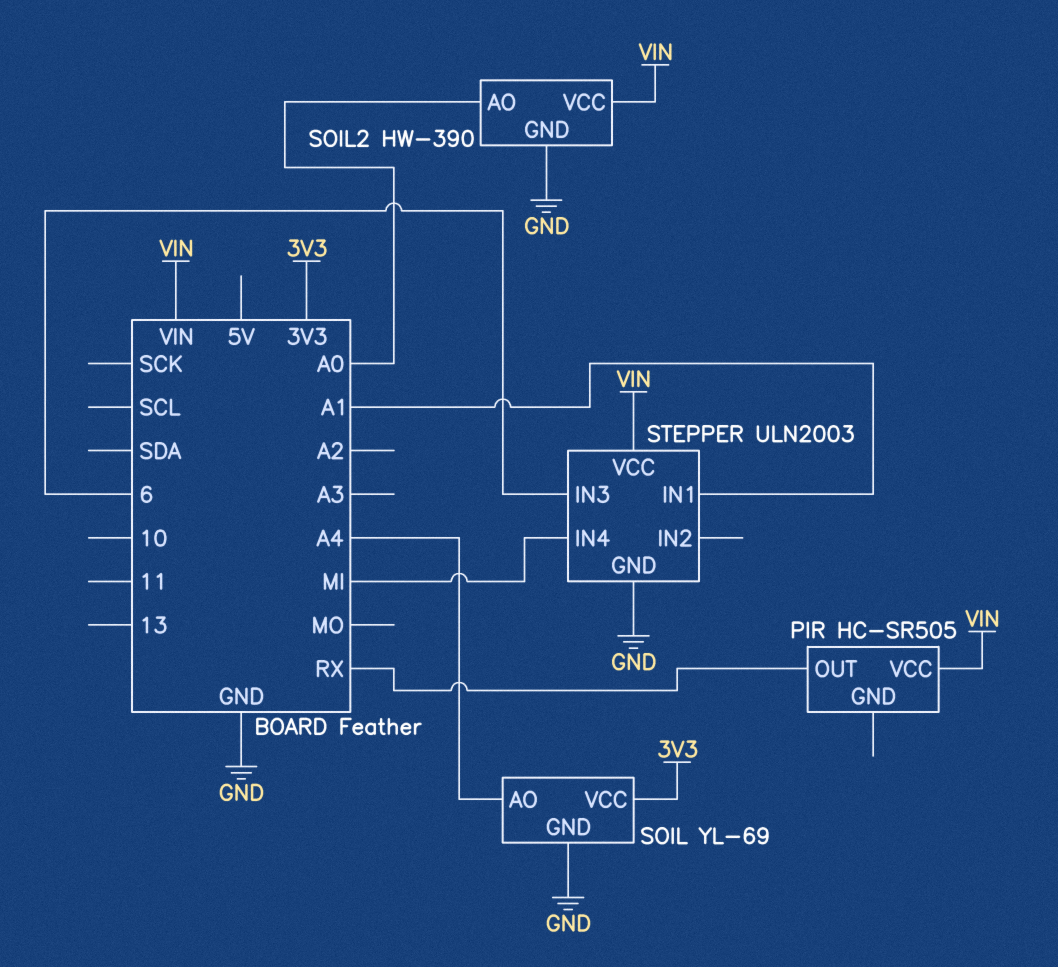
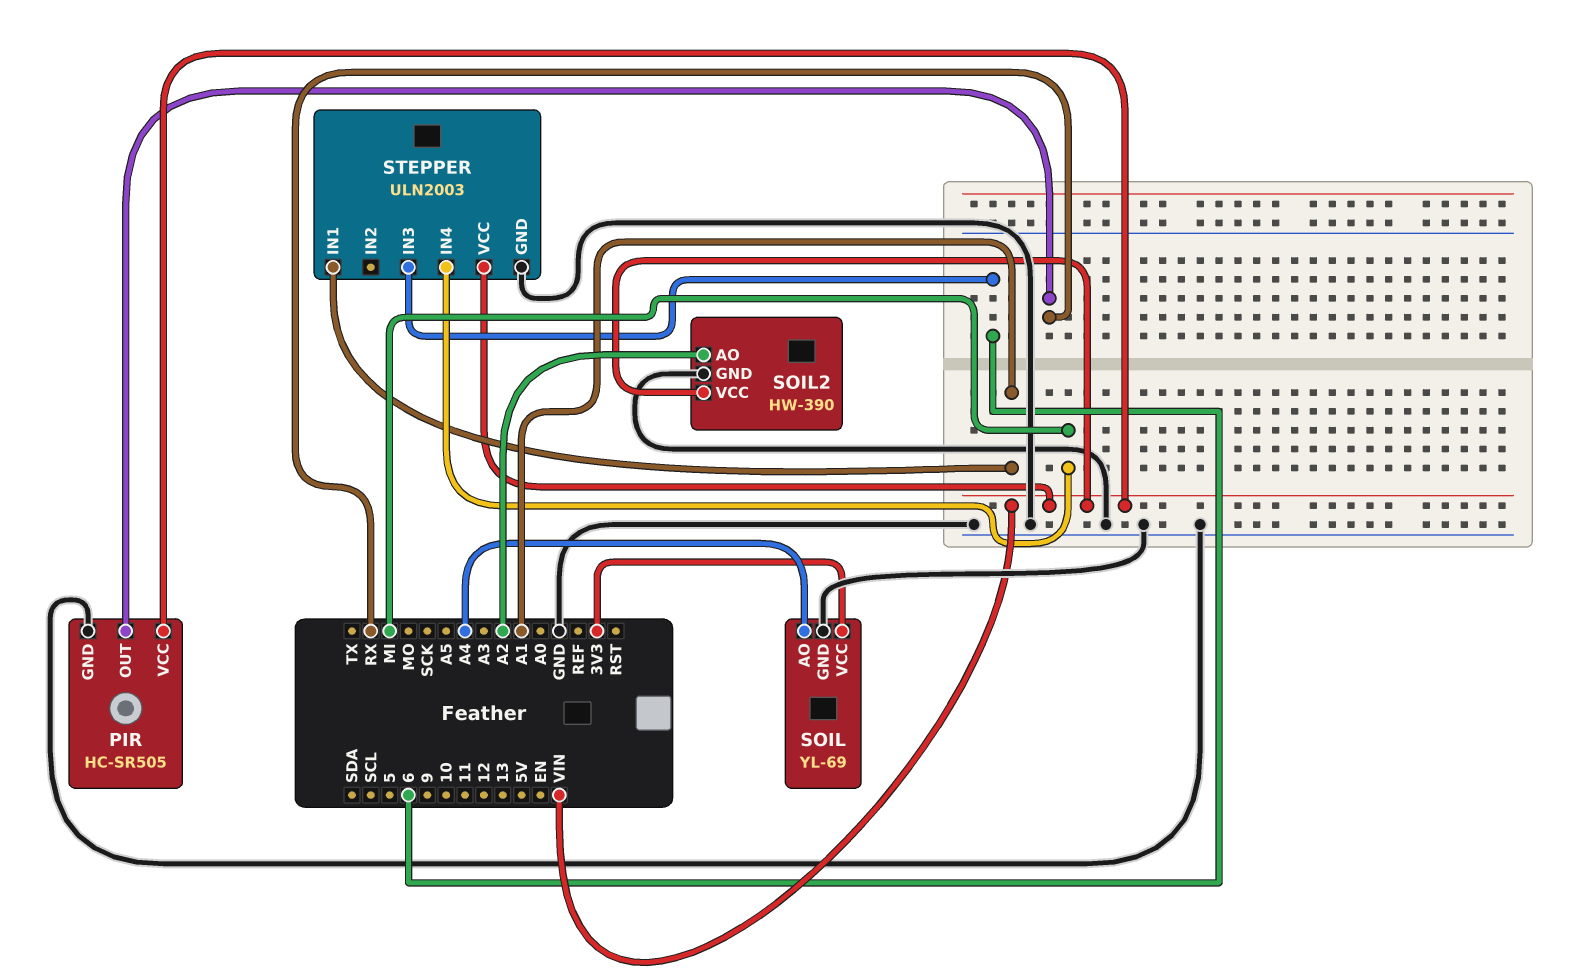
PIR pin GND: none -> GND
SOIL2 pin AO: A0 -> A2

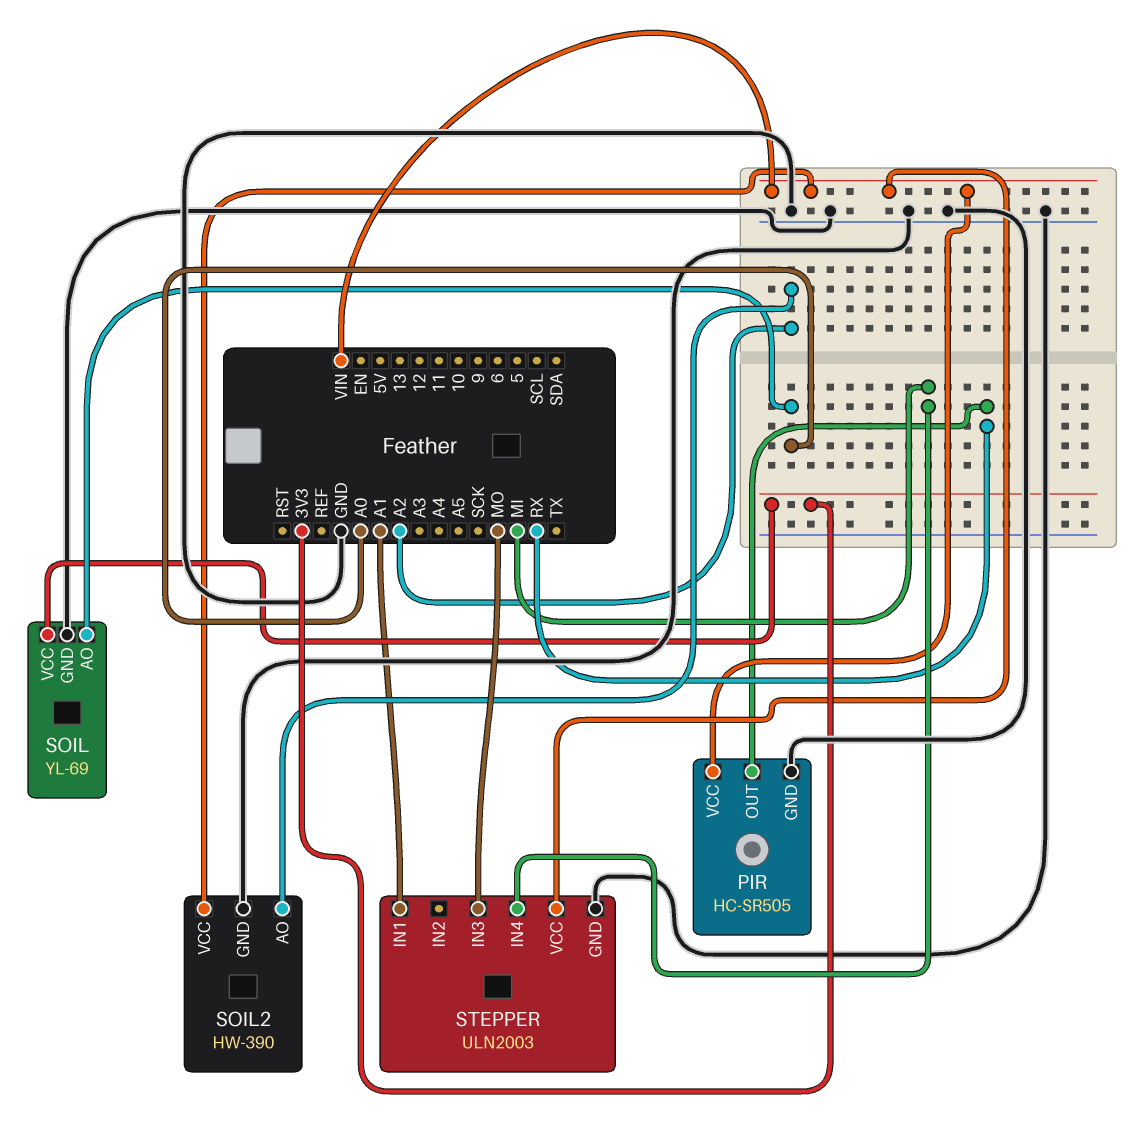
SOIL pin AO: A4 -> A0
STEPPER pin IN3: 6 -> MO

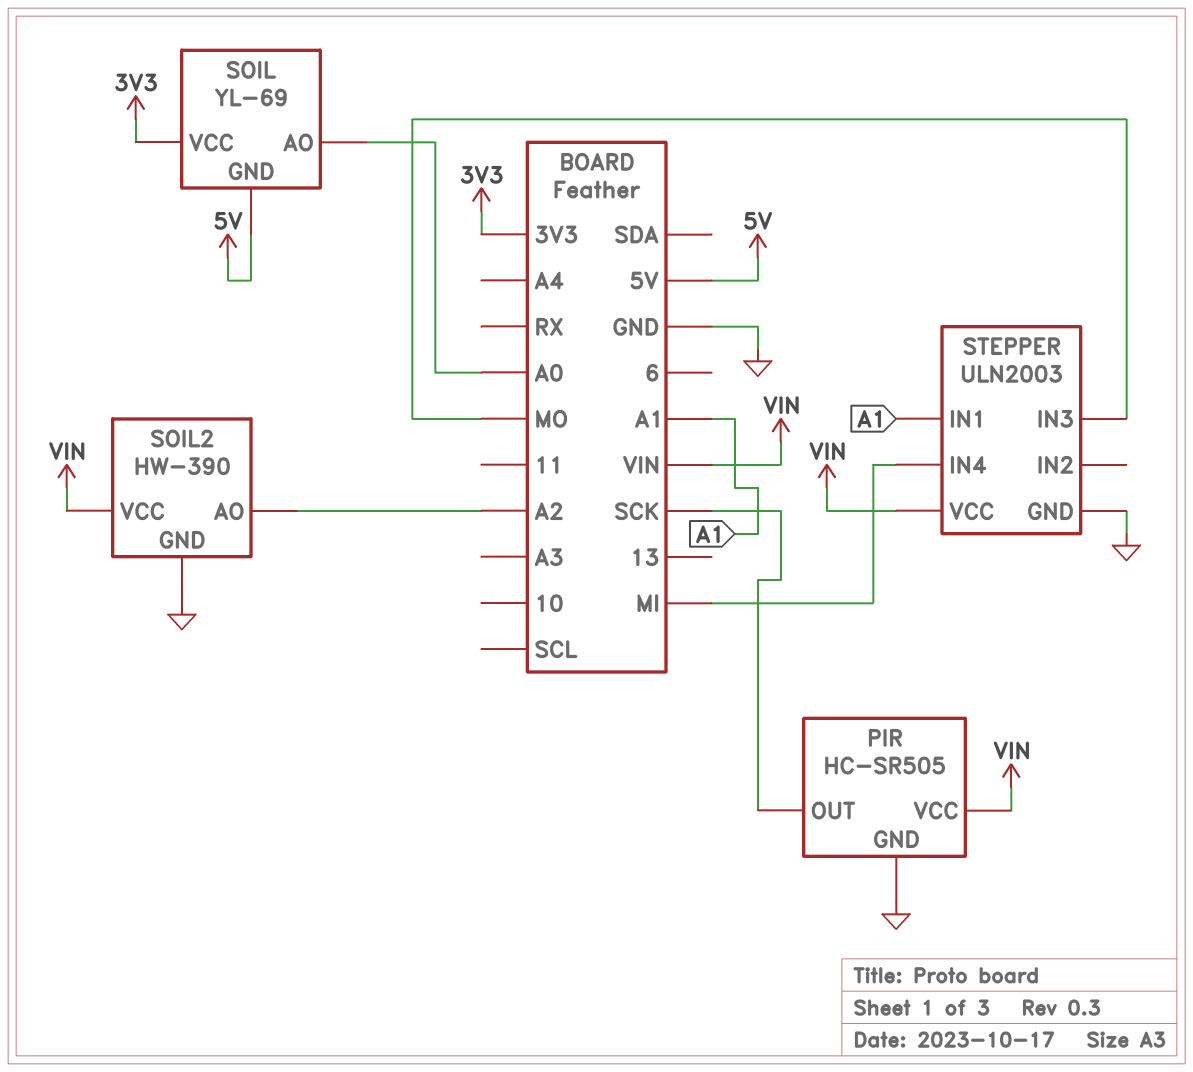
PIR pin OUT: RX -> SCK
SOIL pin GND: GND -> 5V

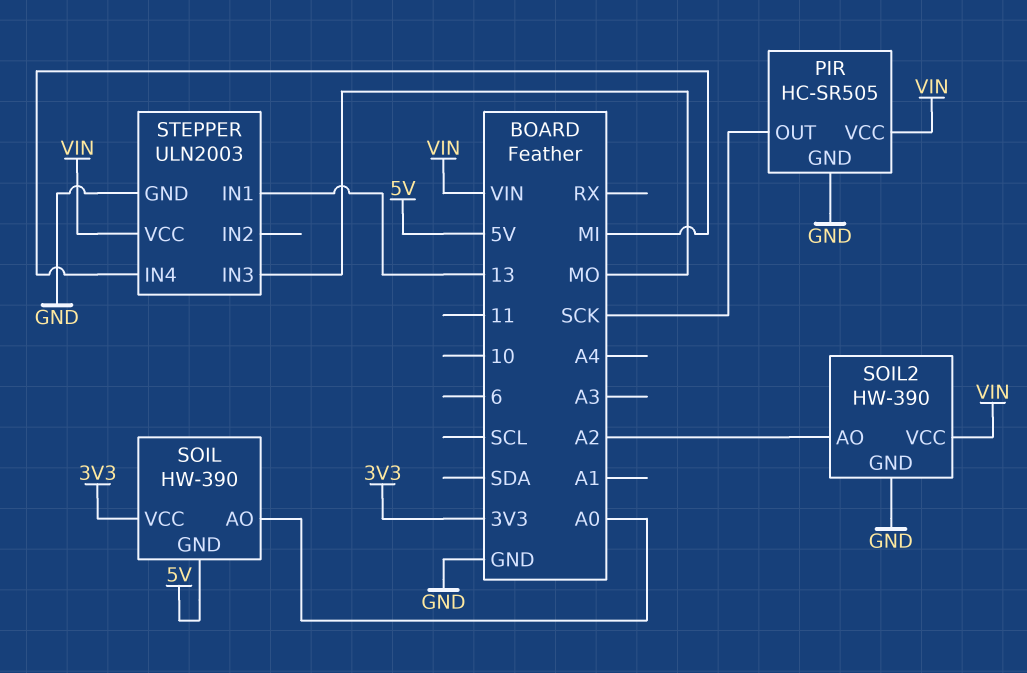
SOIL: YL-69 -> HW-390
STEPPER pin IN1: A1 -> 13

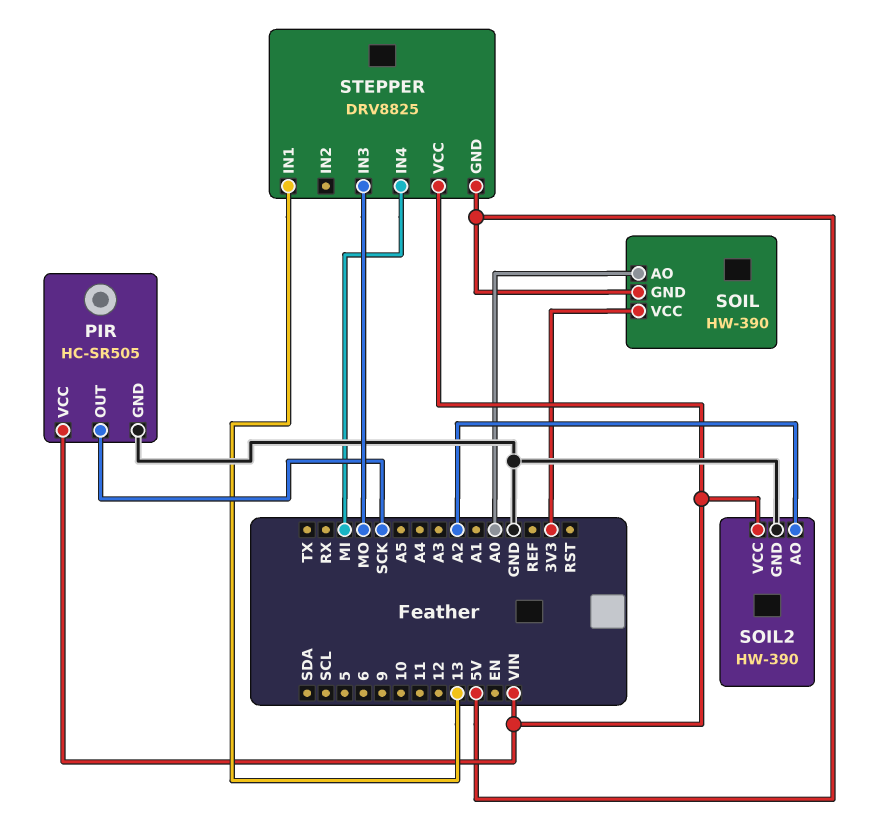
STEPPER: ULN2003 -> DRV8825
STEPPER pin GND: GND -> 5V

